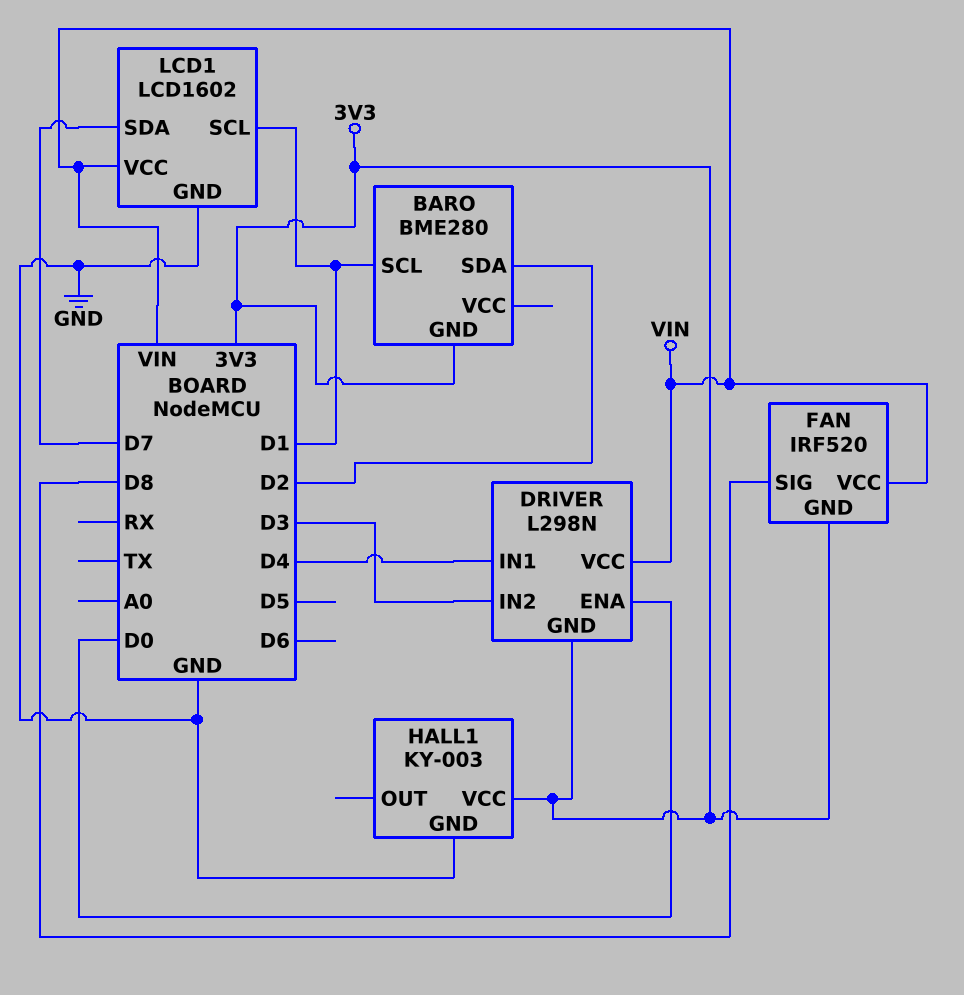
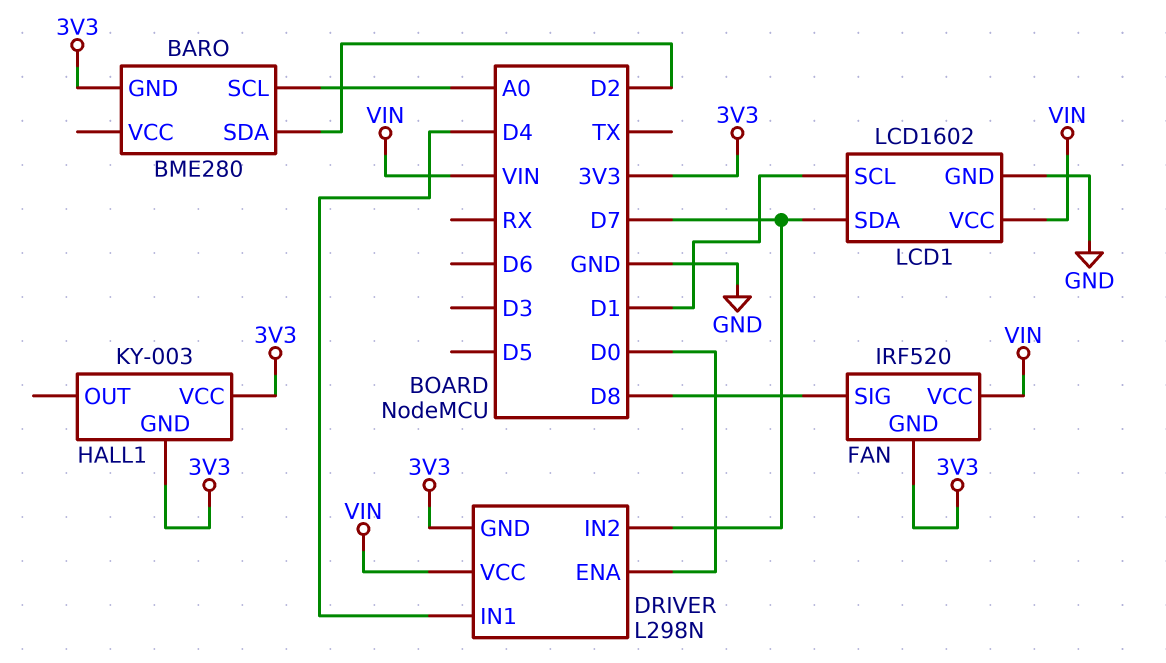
BARO pin SCL: D1 -> A0
DRIVER pin IN2: D3 -> D7
HALL1 pin GND: GND -> 3V3

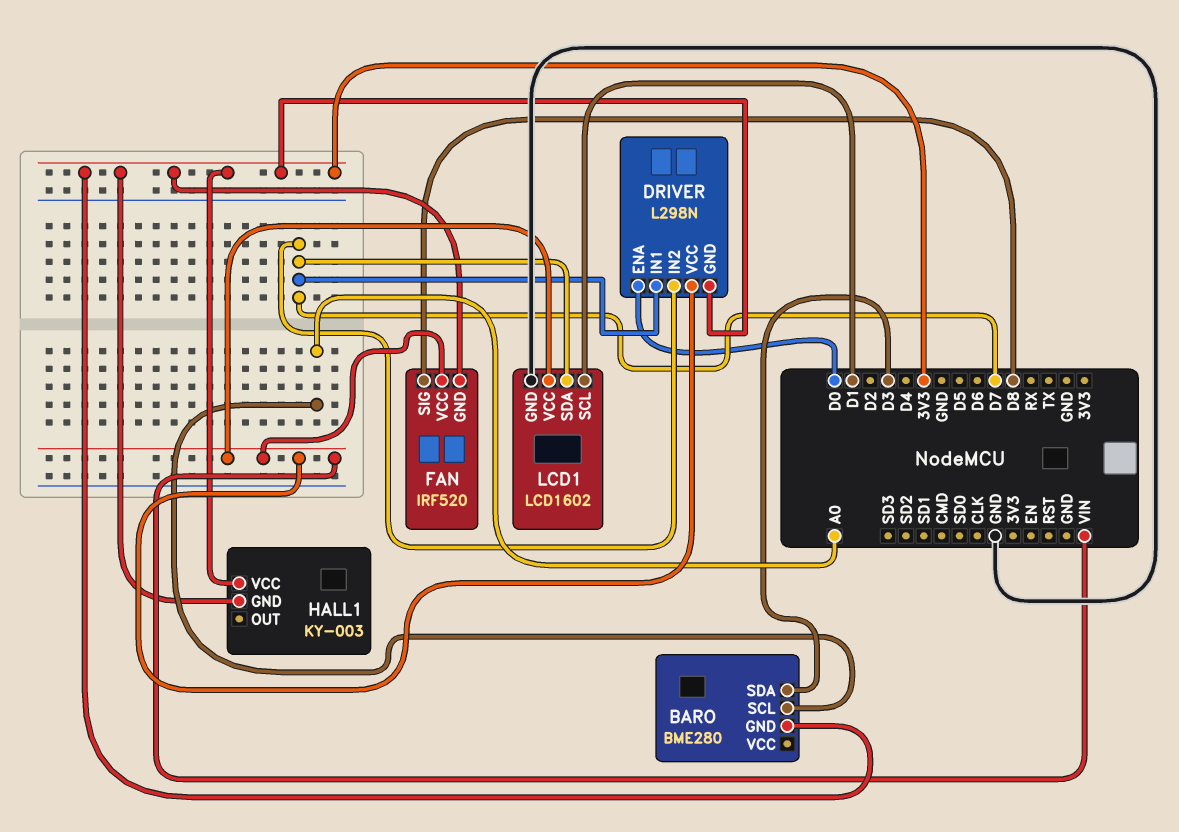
BARO pin SDA: D2 -> D3
DRIVER pin IN1: D4 -> D7

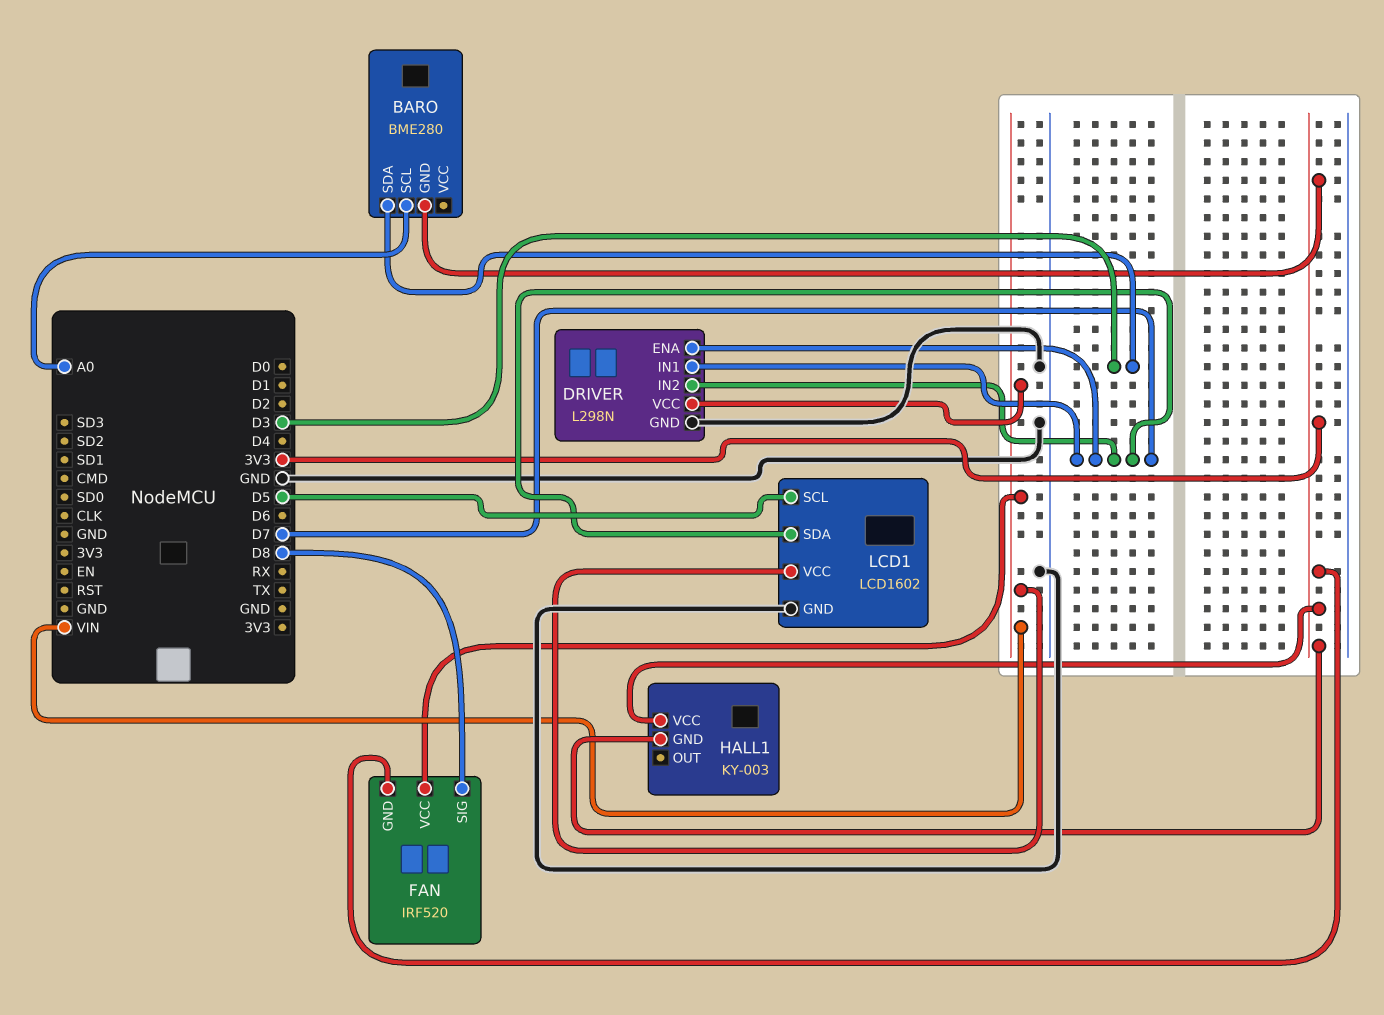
DRIVER pin ENA: D0 -> D7
DRIVER pin GND: 3V3 -> GND
LCD1 pin SCL: D1 -> D5

